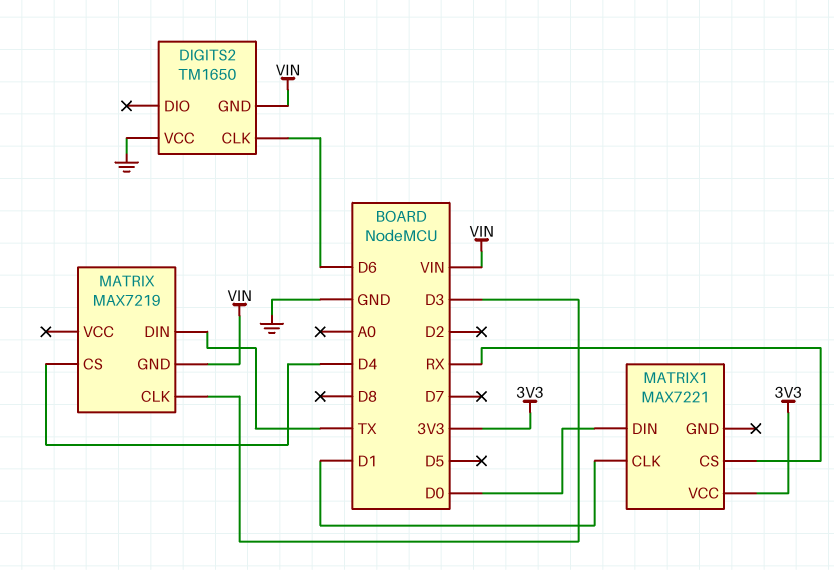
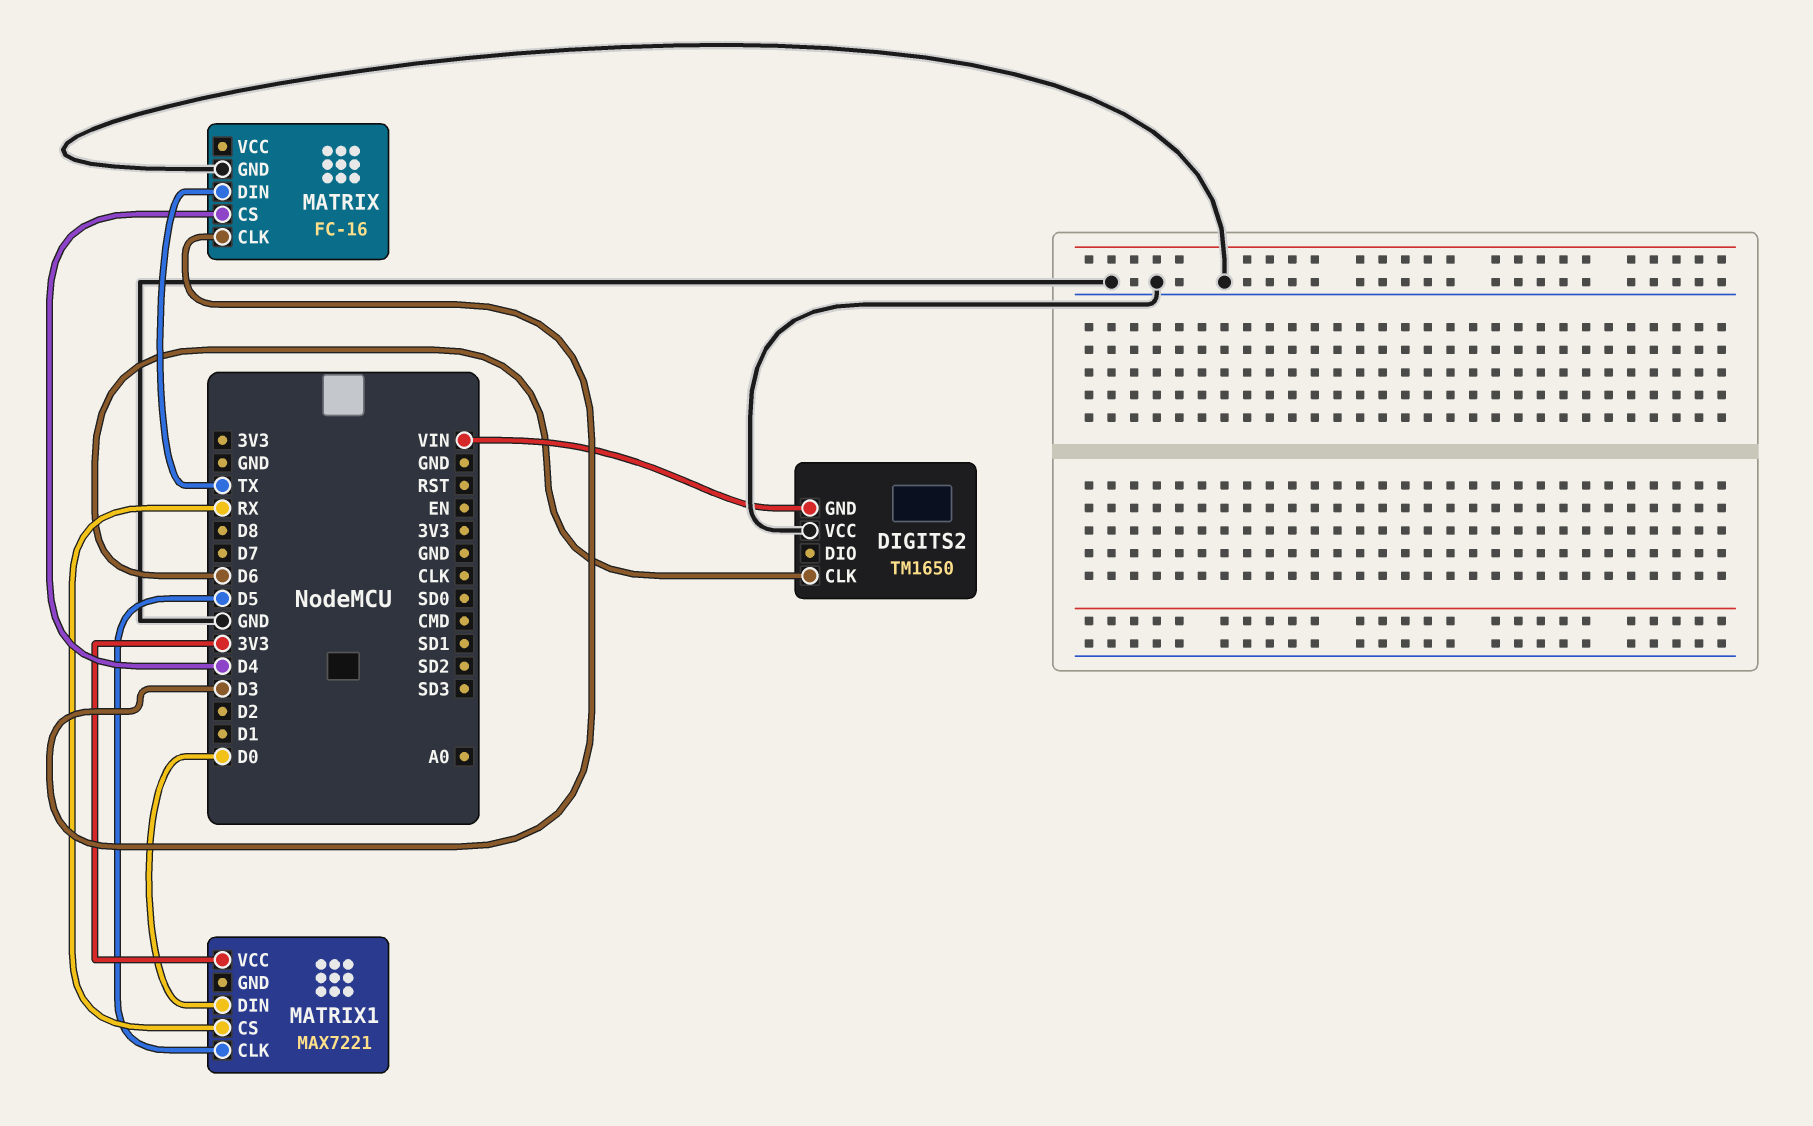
MATRIX: MAX7219 -> FC-16
MATRIX pin GND: VIN -> GND
MATRIX1 pin CLK: D1 -> D5

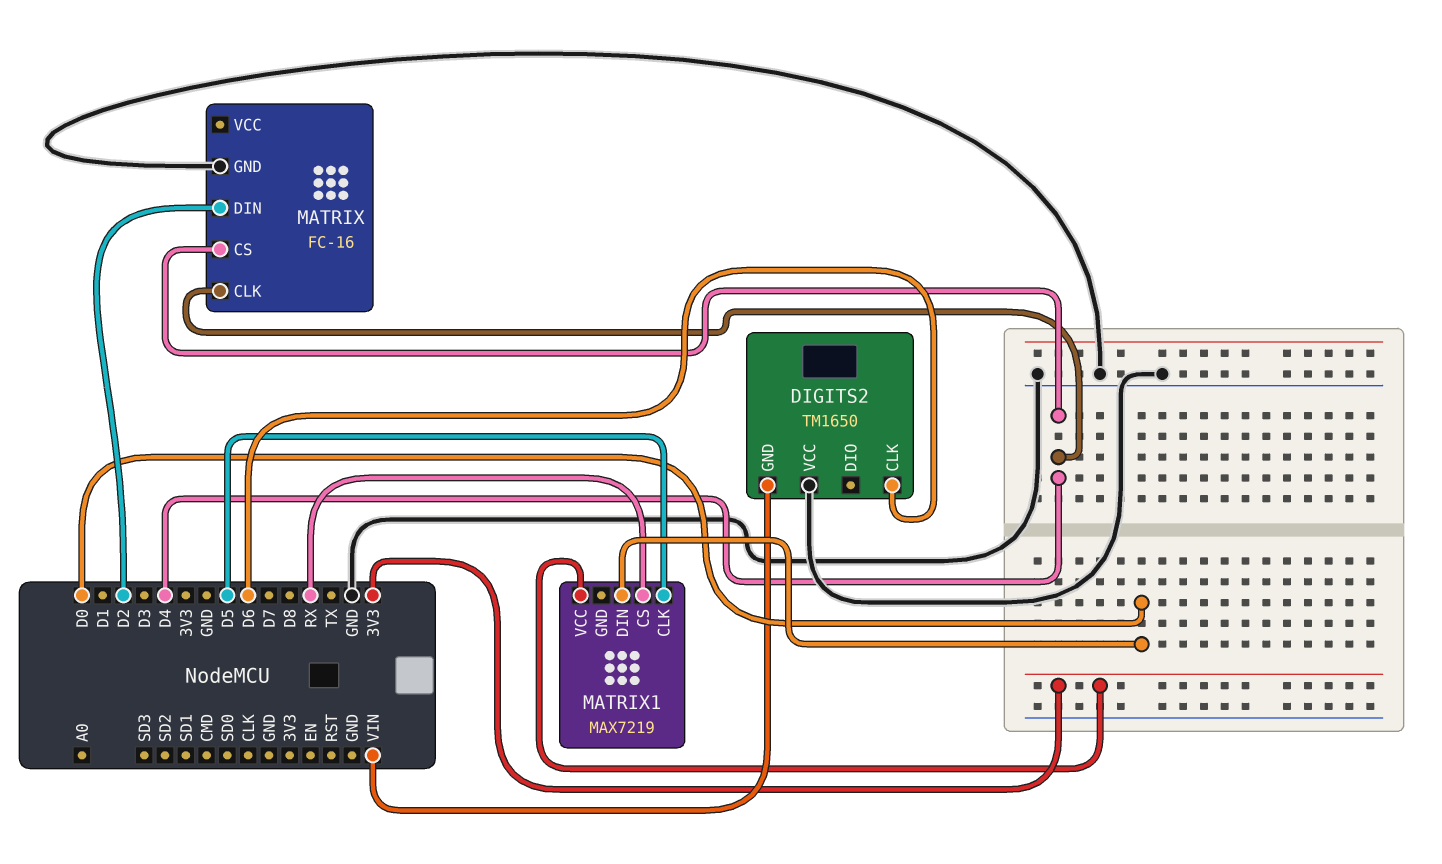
MATRIX pin CLK: D3 -> D4
MATRIX pin DIN: TX -> D2
MATRIX1: MAX7221 -> MAX7219

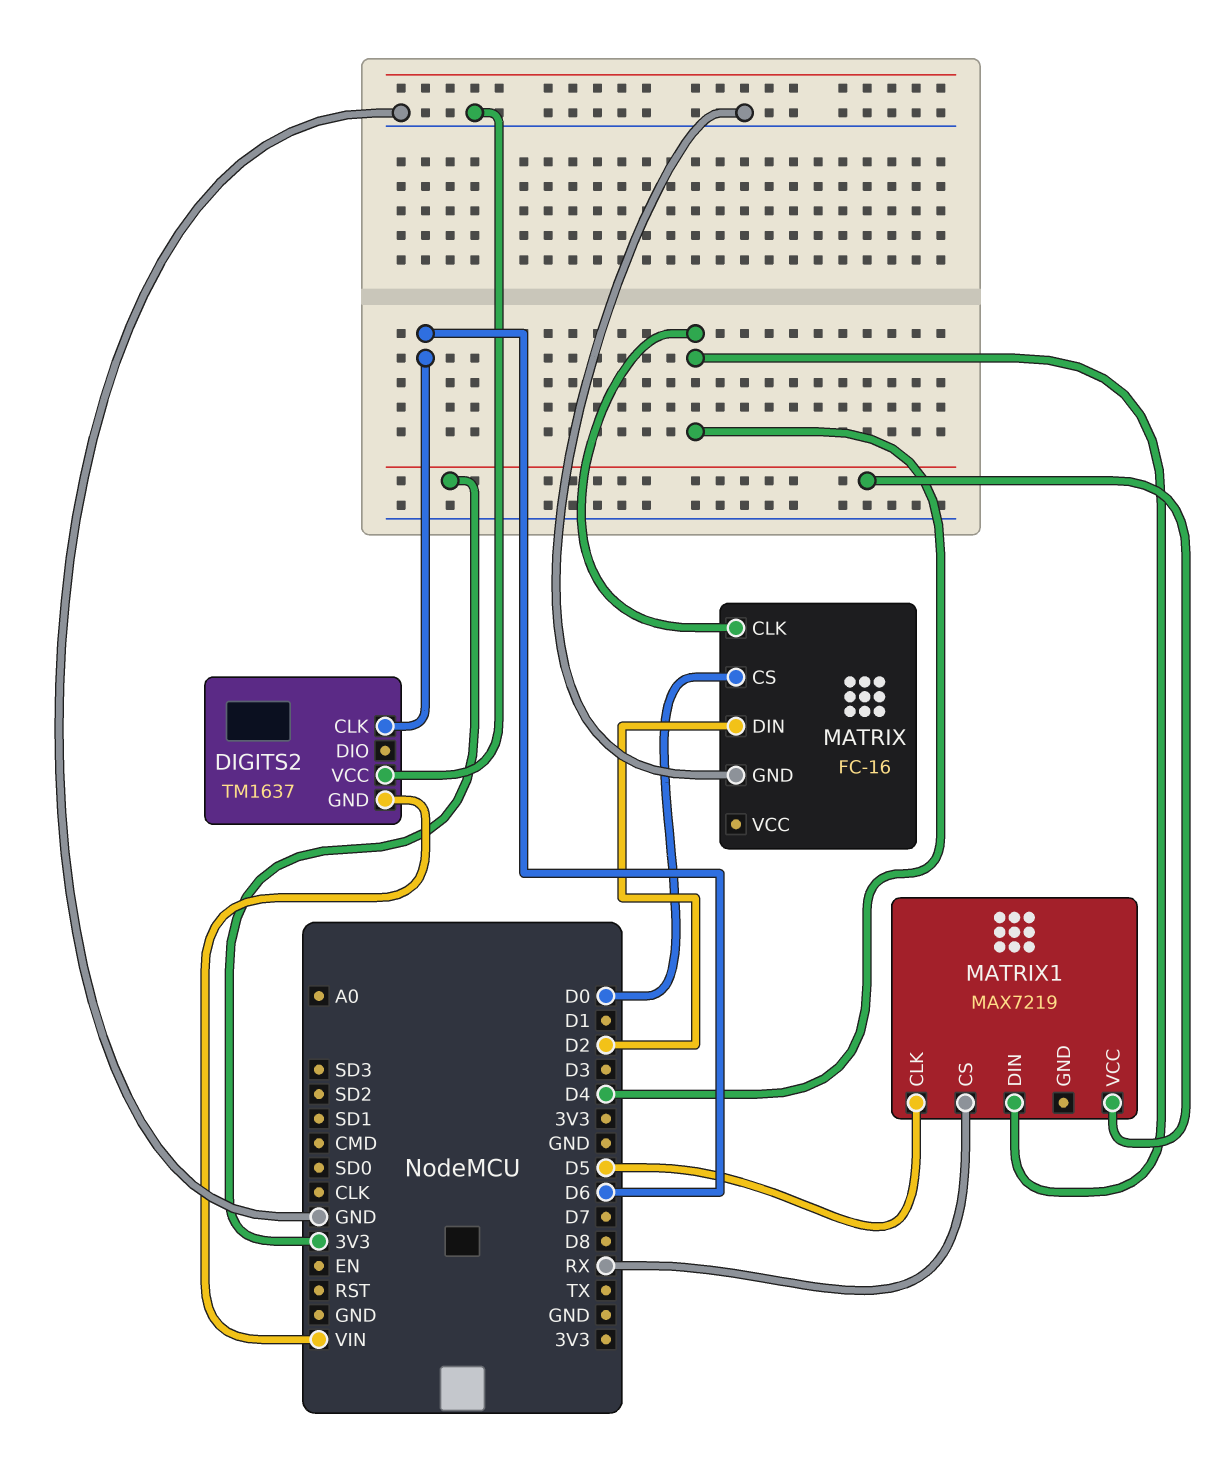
DIGITS2: TM1650 -> TM1637
MATRIX pin CS: D4 -> D0
MATRIX1 pin DIN: D0 -> D4

